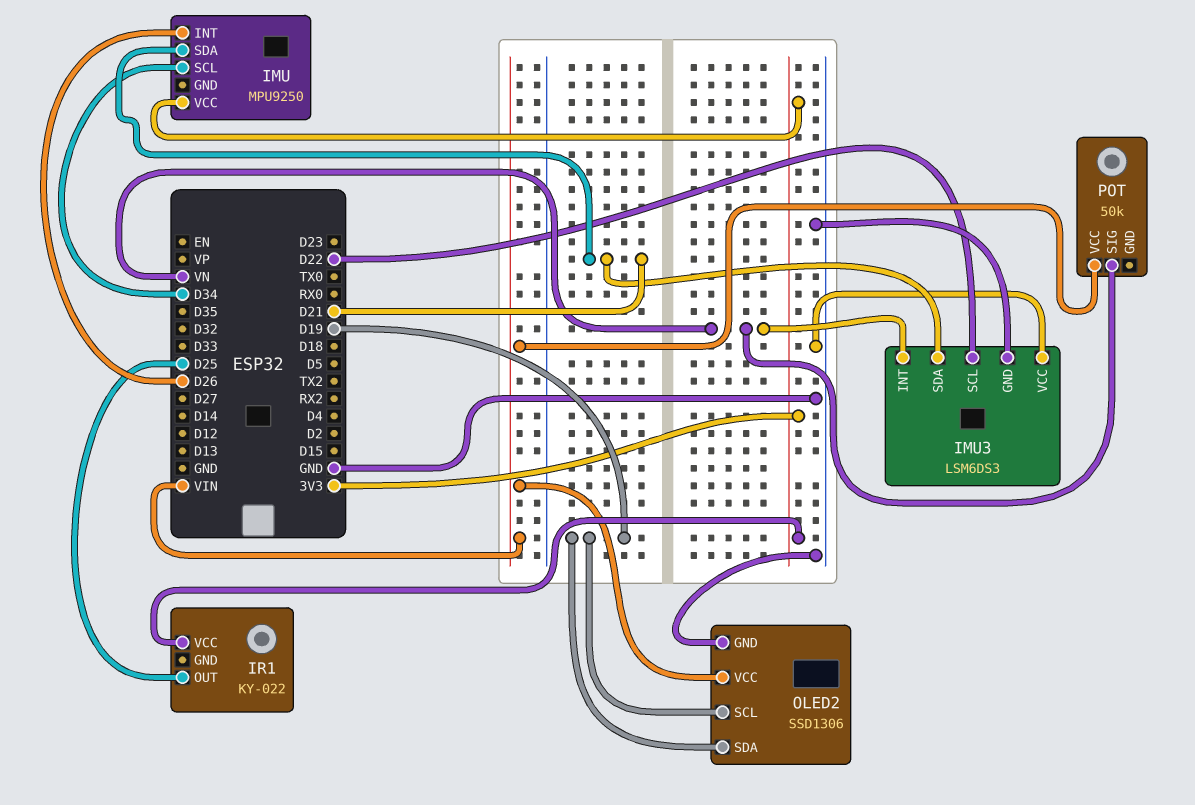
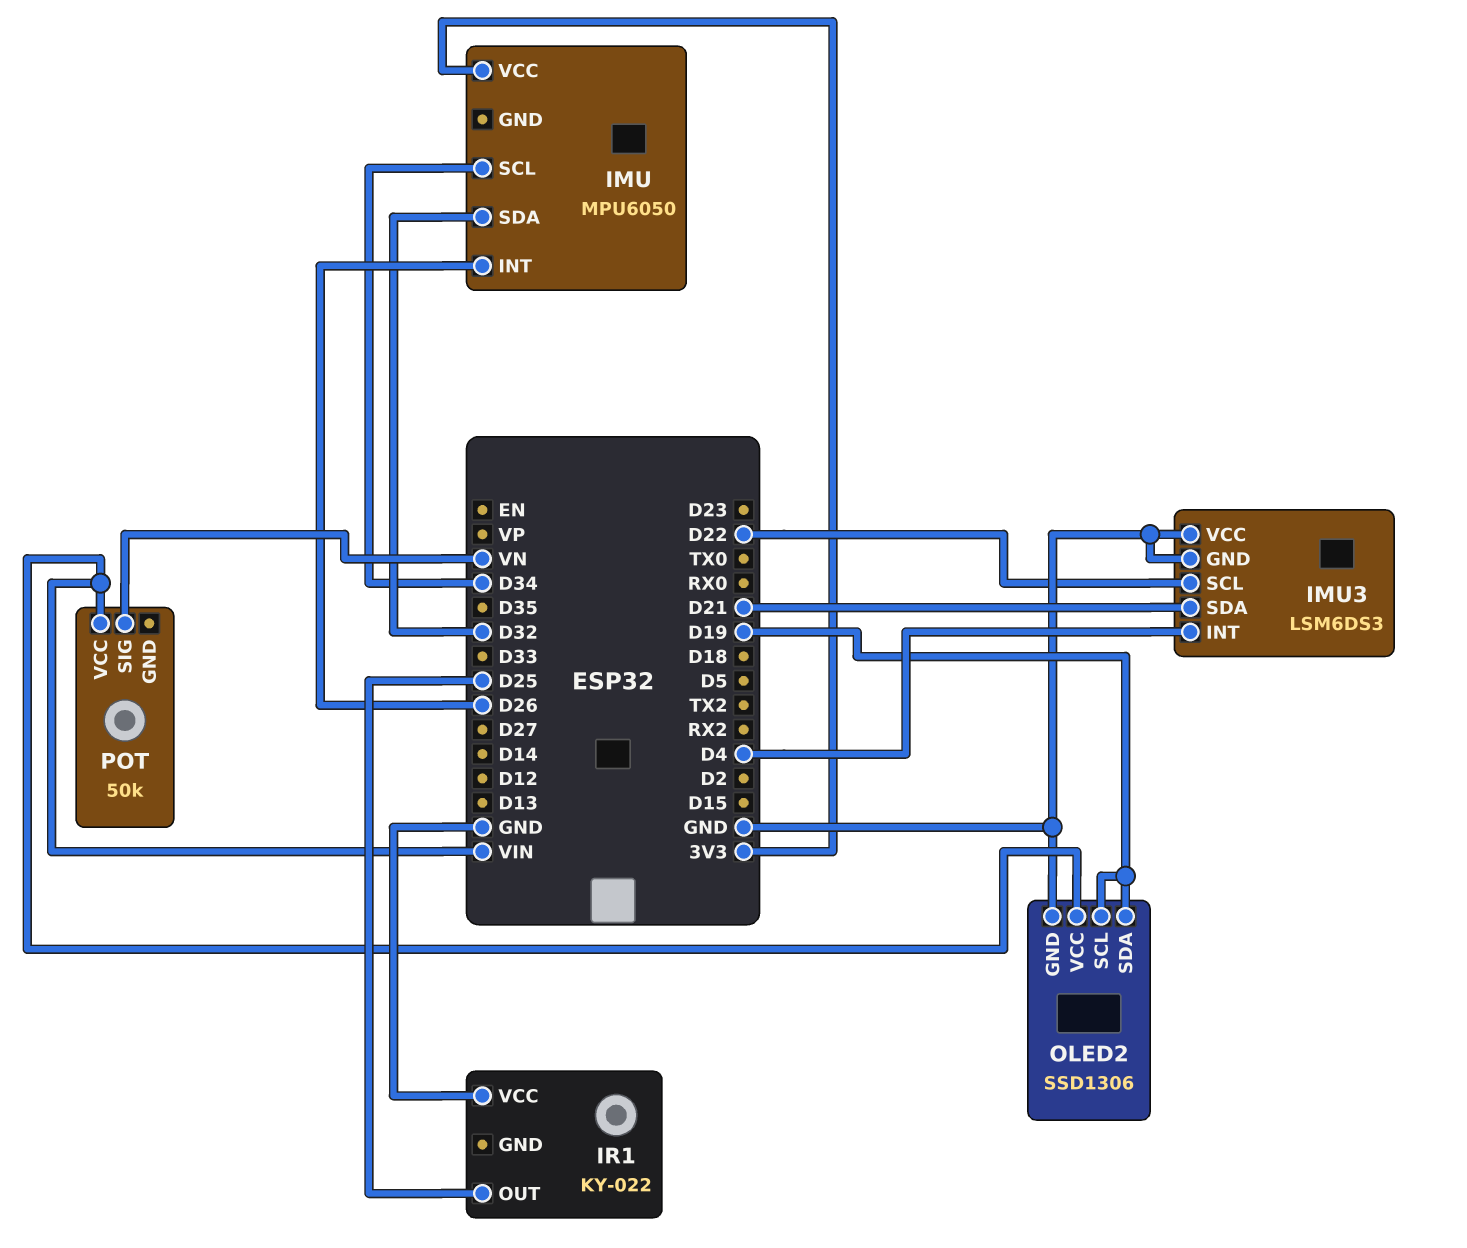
IMU: MPU9250 -> MPU6050
IMU pin SDA: D21 -> D32
IMU3 pin INT: VN -> D4
IR1 pin VCC: 3V3 -> GND

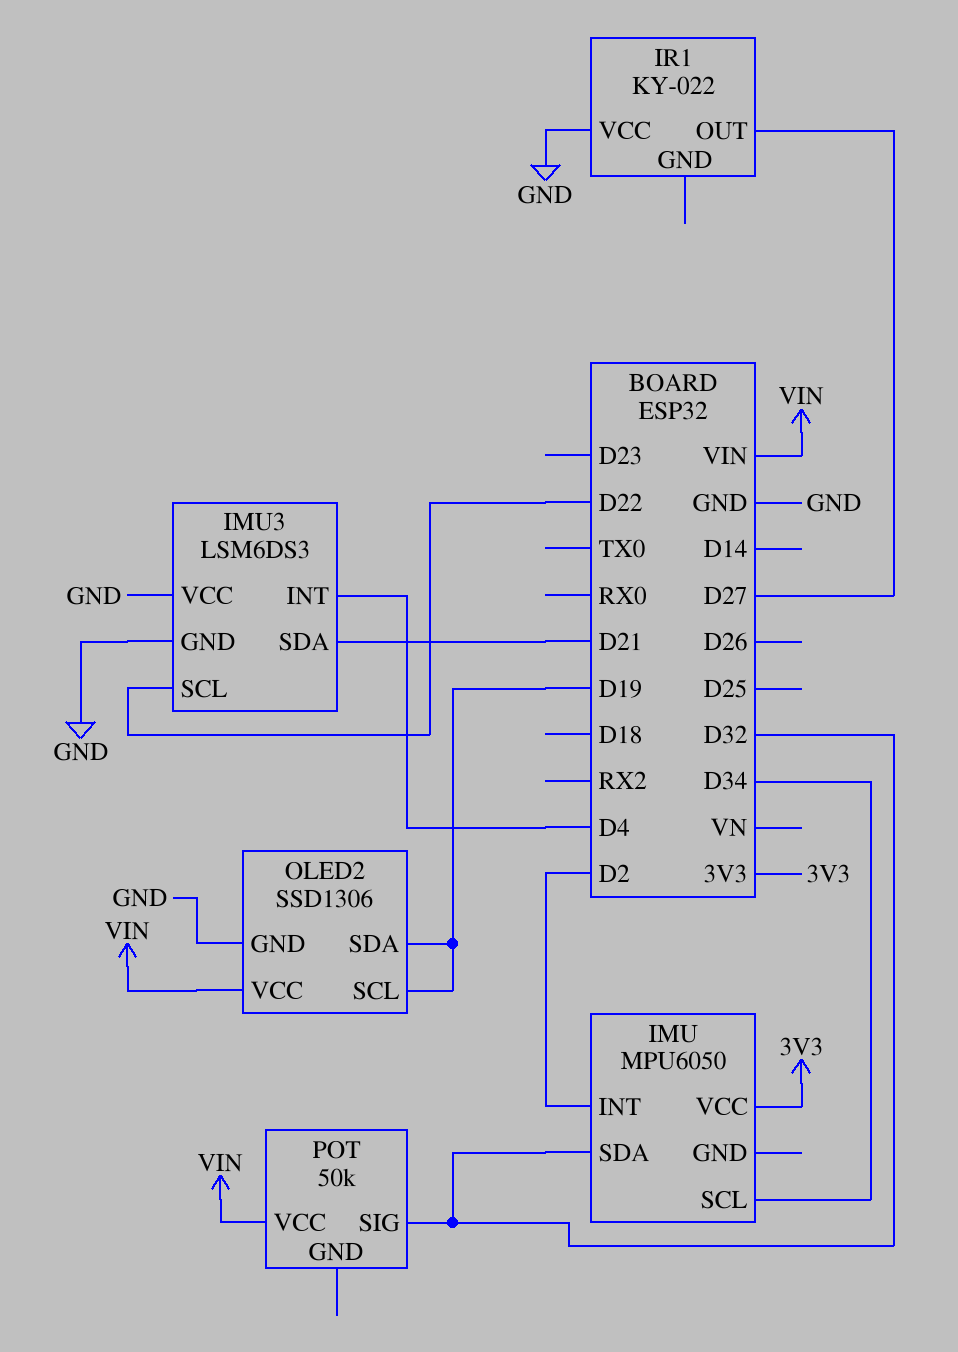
IMU pin INT: D26 -> D2
IR1 pin OUT: D25 -> D27
POT pin SIG: VN -> D32

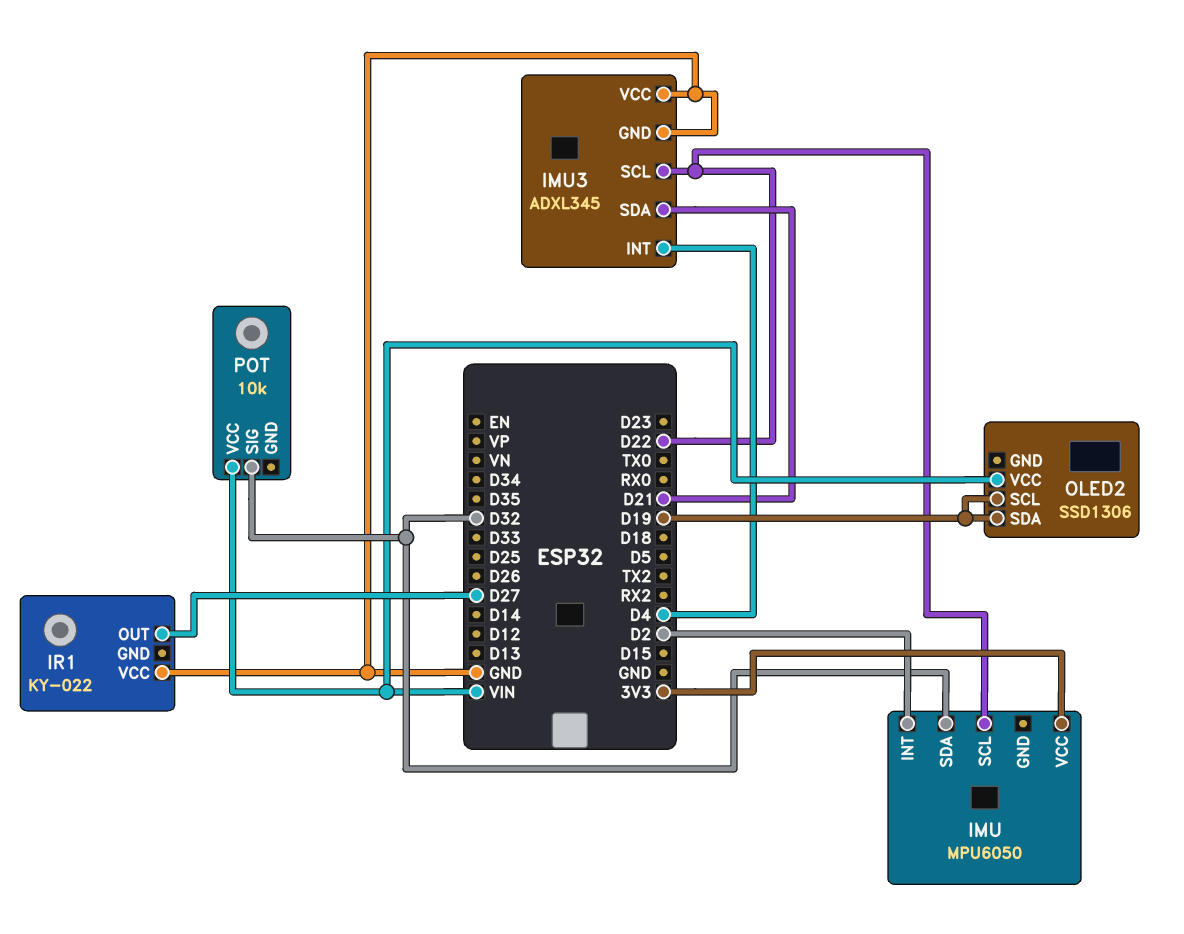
IMU pin SCL: D34 -> D22
IMU3: LSM6DS3 -> ADXL345
OLED2 pin GND: GND -> none
POT: 50k -> 10k

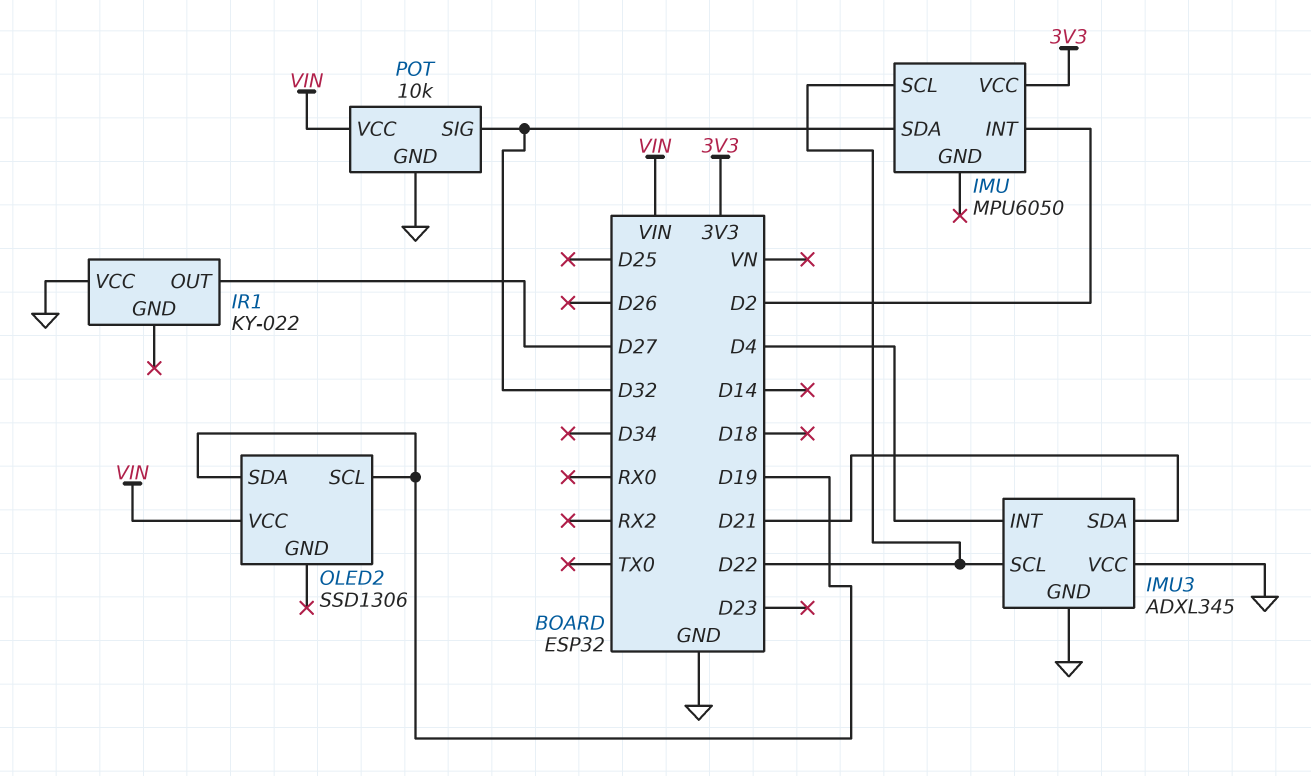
POT pin GND: none -> GND

